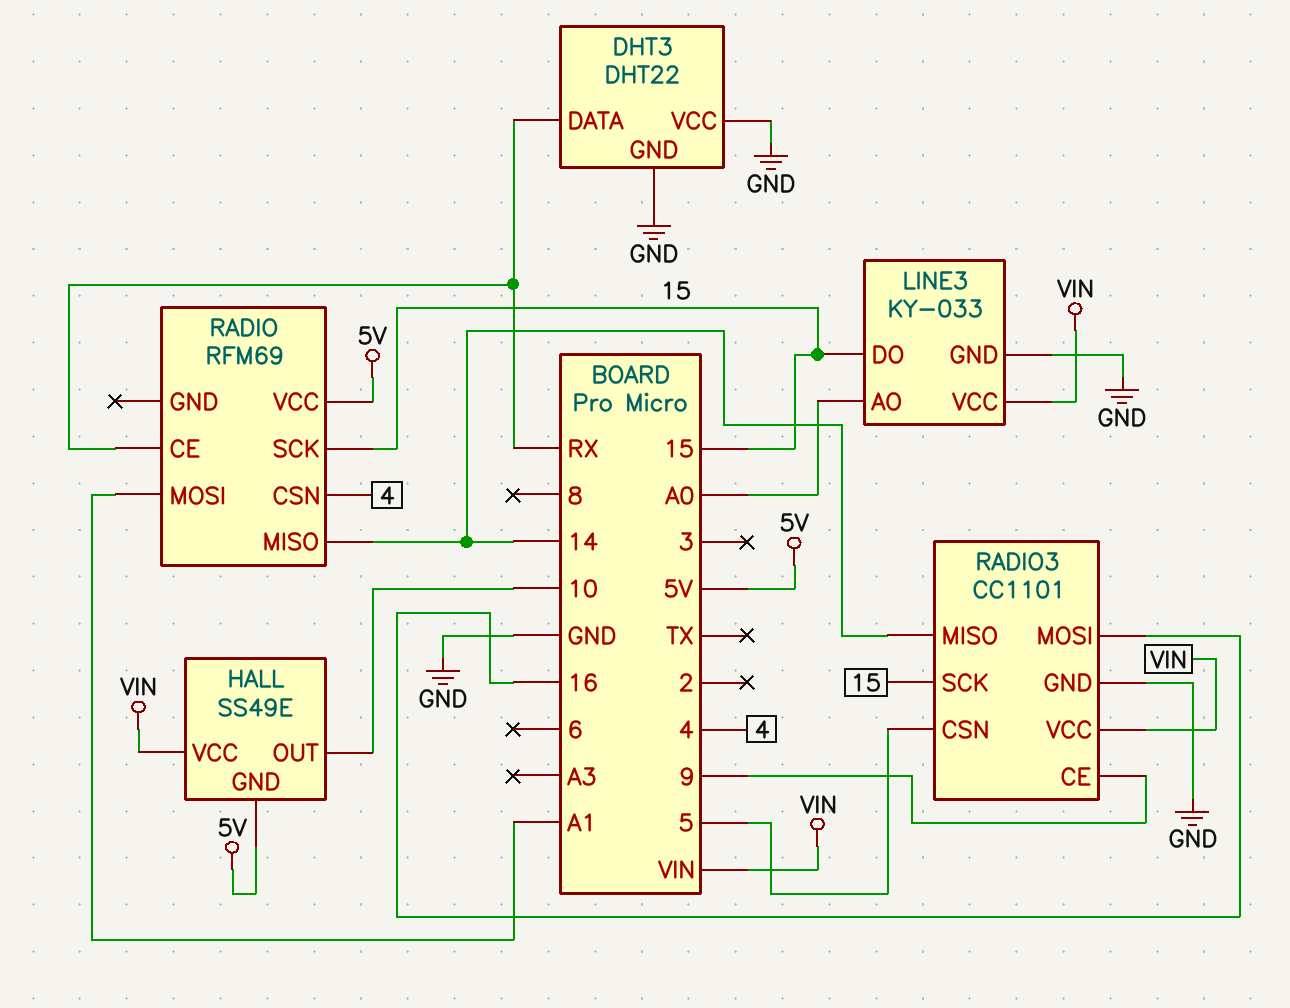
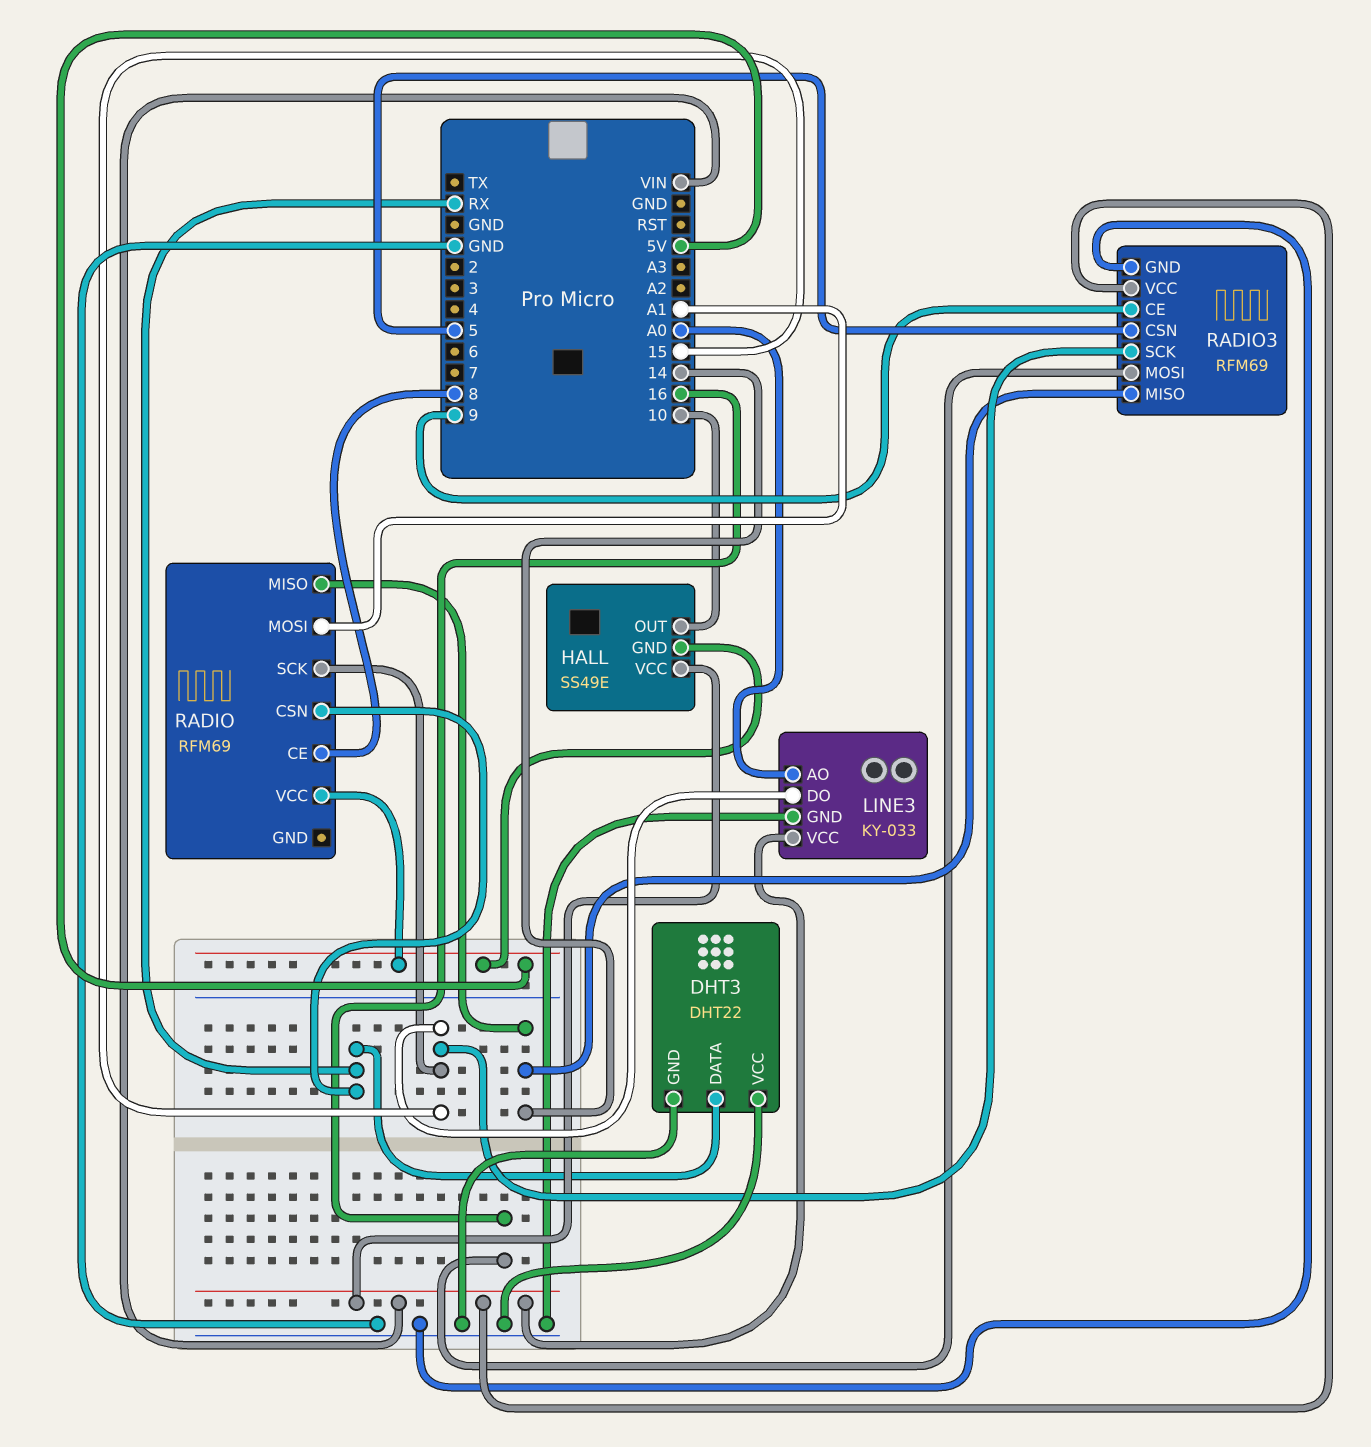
RADIO pin CE: RX -> 8
RADIO pin CSN: 4 -> RX
RADIO3: CC1101 -> RFM69

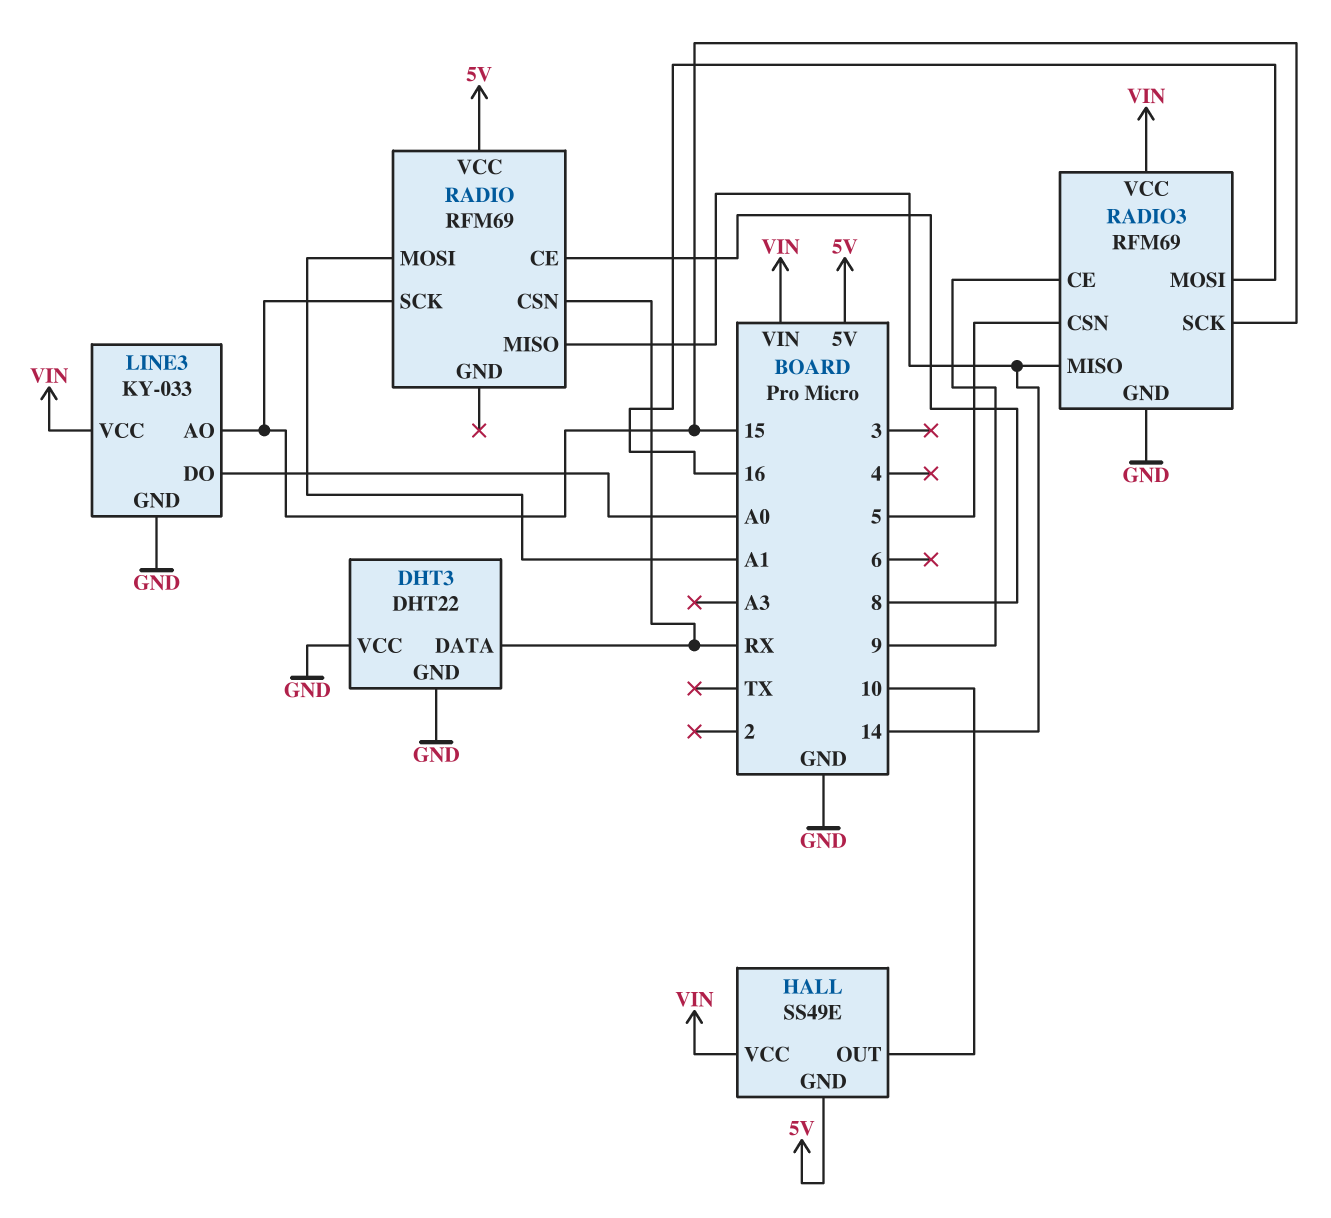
LINE3 pin AO: A0 -> 15
LINE3 pin DO: 15 -> A0

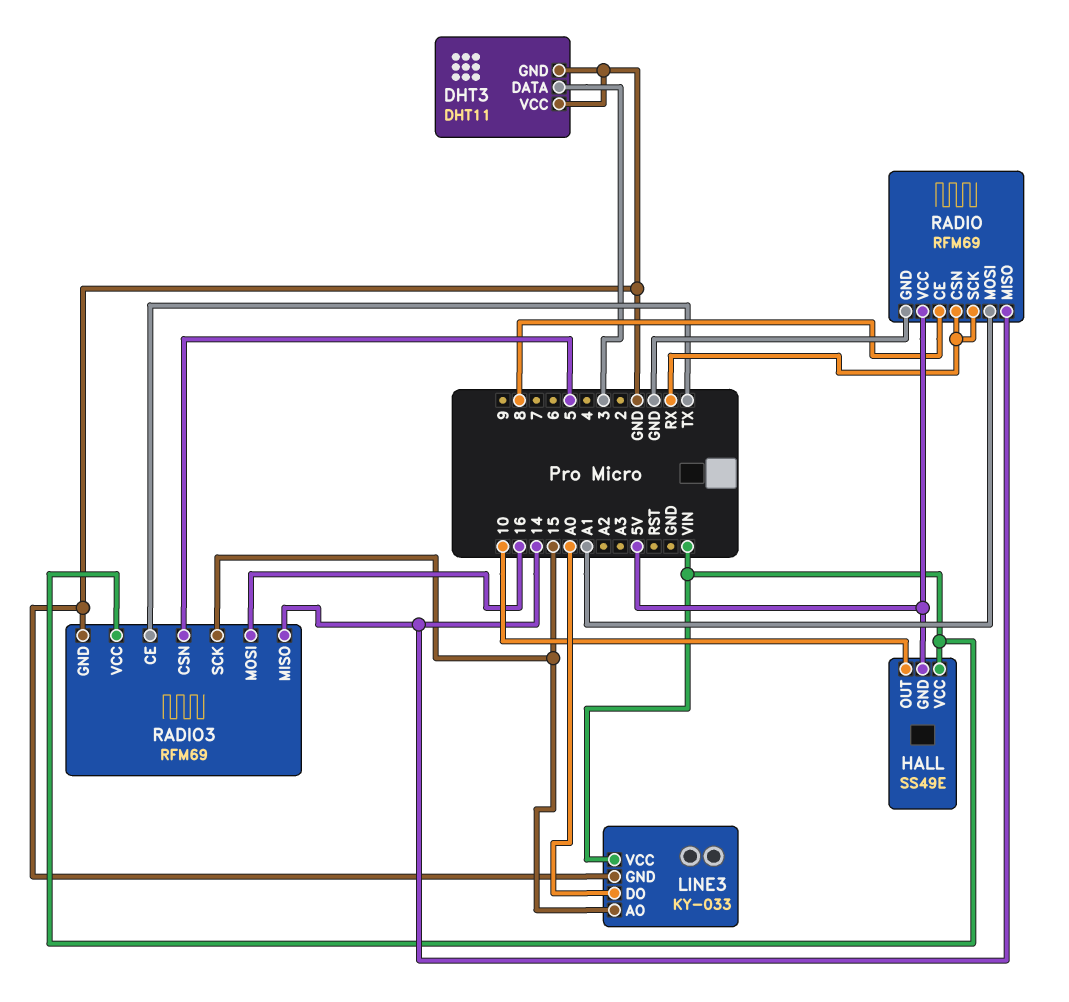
DHT3: DHT22 -> DHT11
DHT3 pin DATA: RX -> 3
RADIO pin GND: none -> GND
RADIO pin SCK: 15 -> RX
RADIO3 pin CE: 9 -> TX

